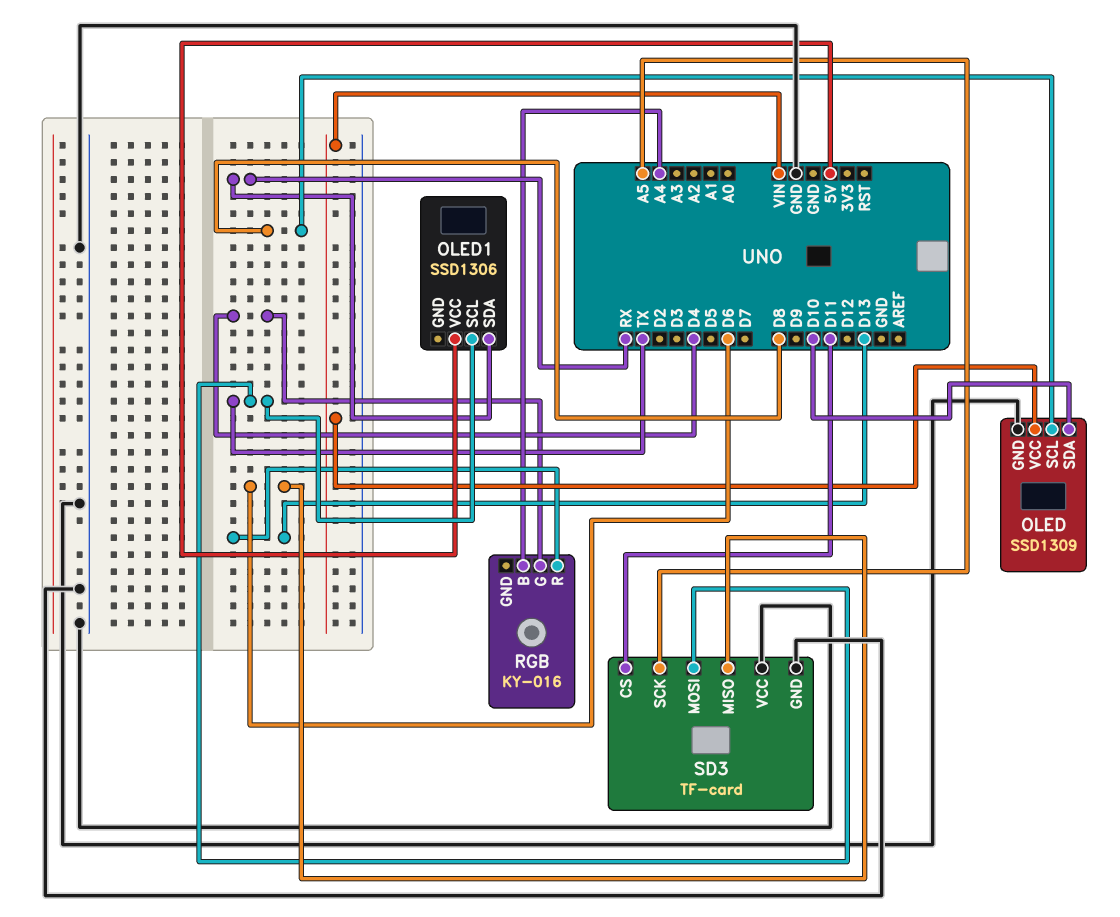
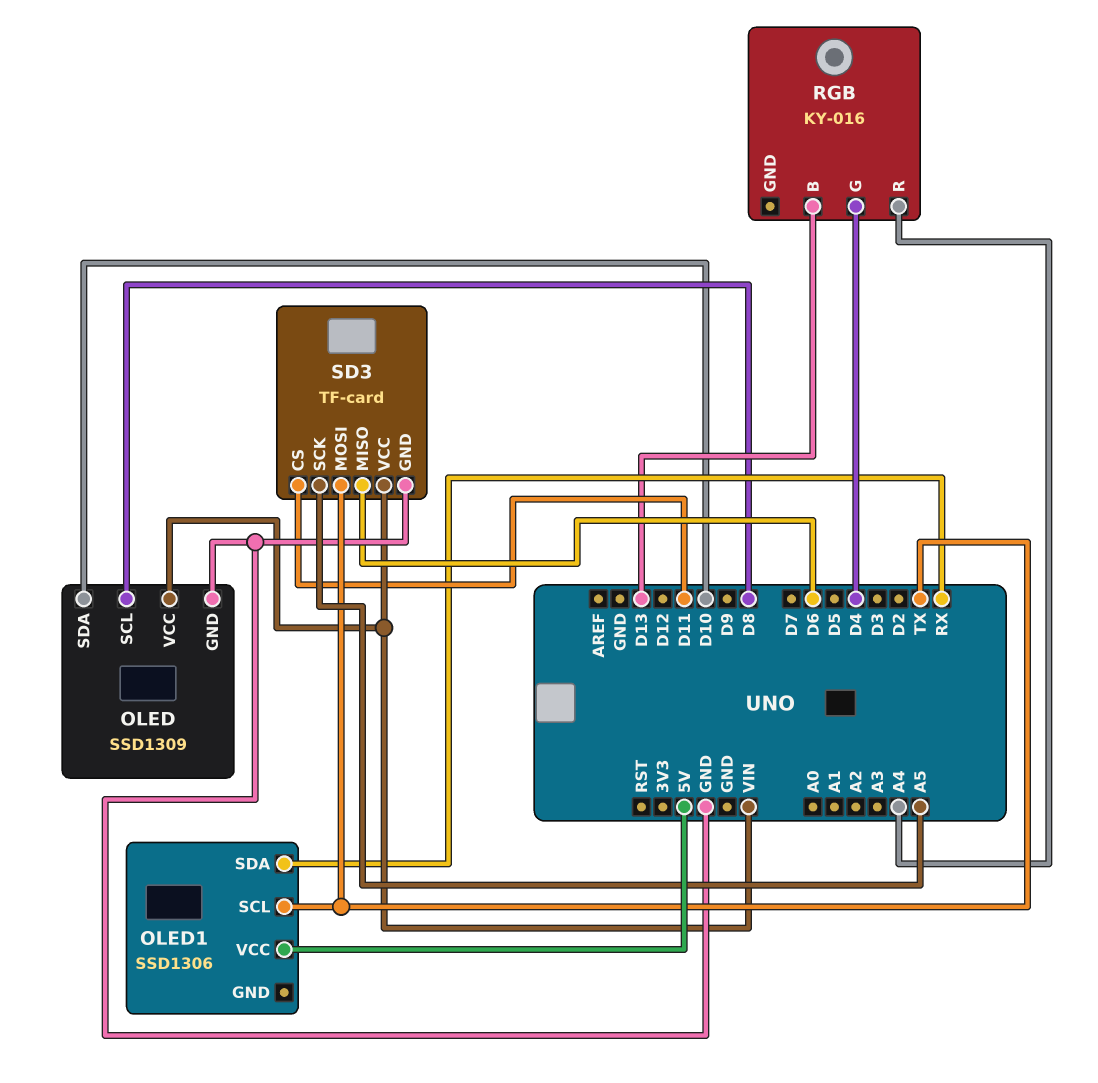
RGB pin B: A4 -> D13
RGB pin R: D13 -> A4
SD3 pin VCC: GND -> VIN

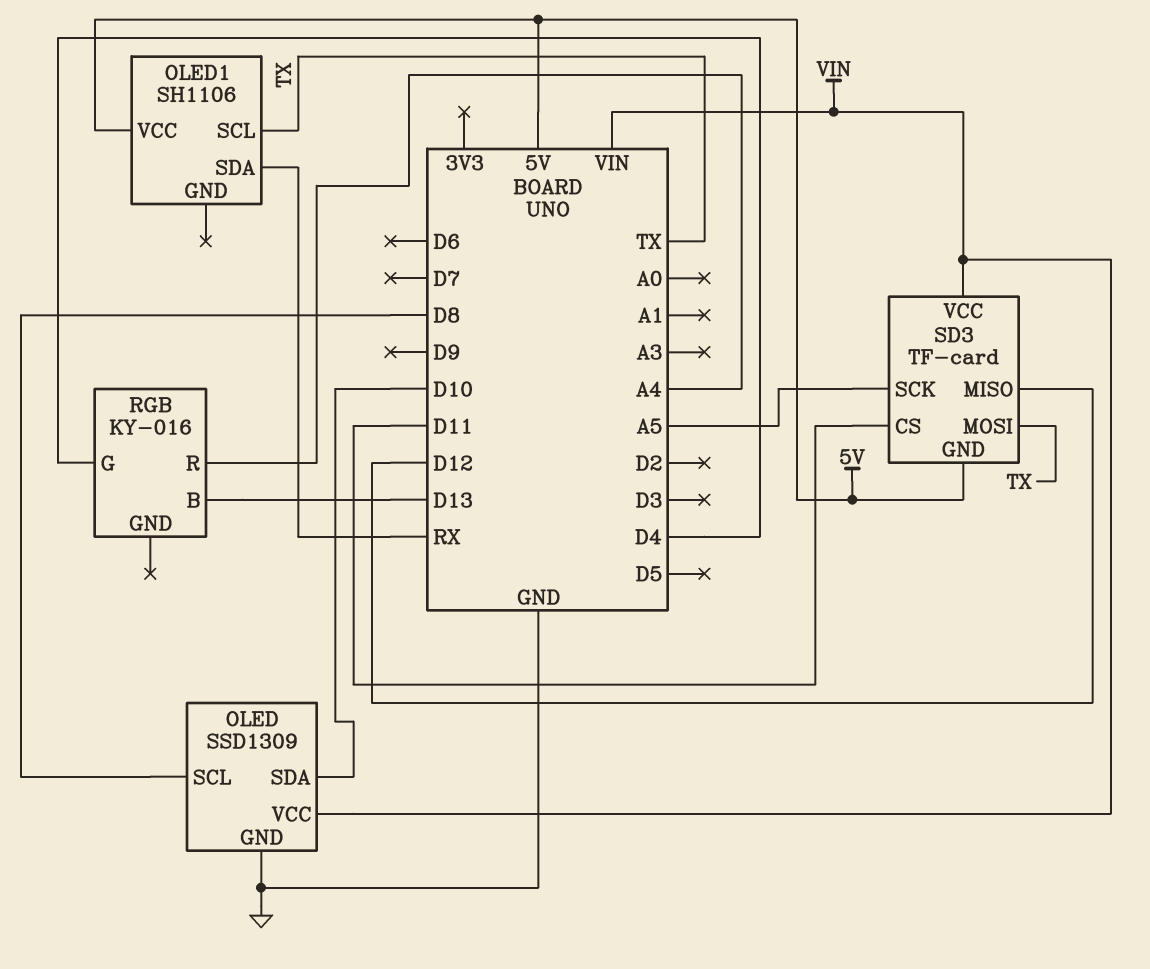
OLED1: SSD1306 -> SH1106
SD3 pin GND: GND -> 5V
SD3 pin MISO: D6 -> D12

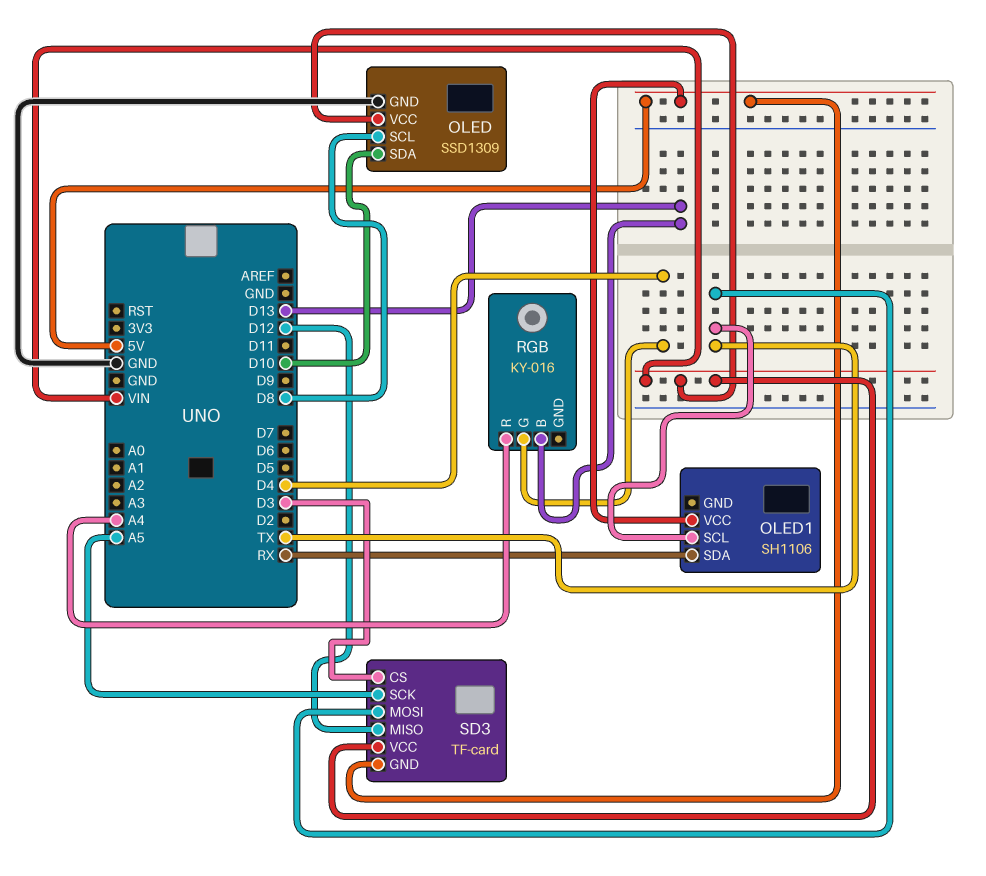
SD3 pin CS: D11 -> D3

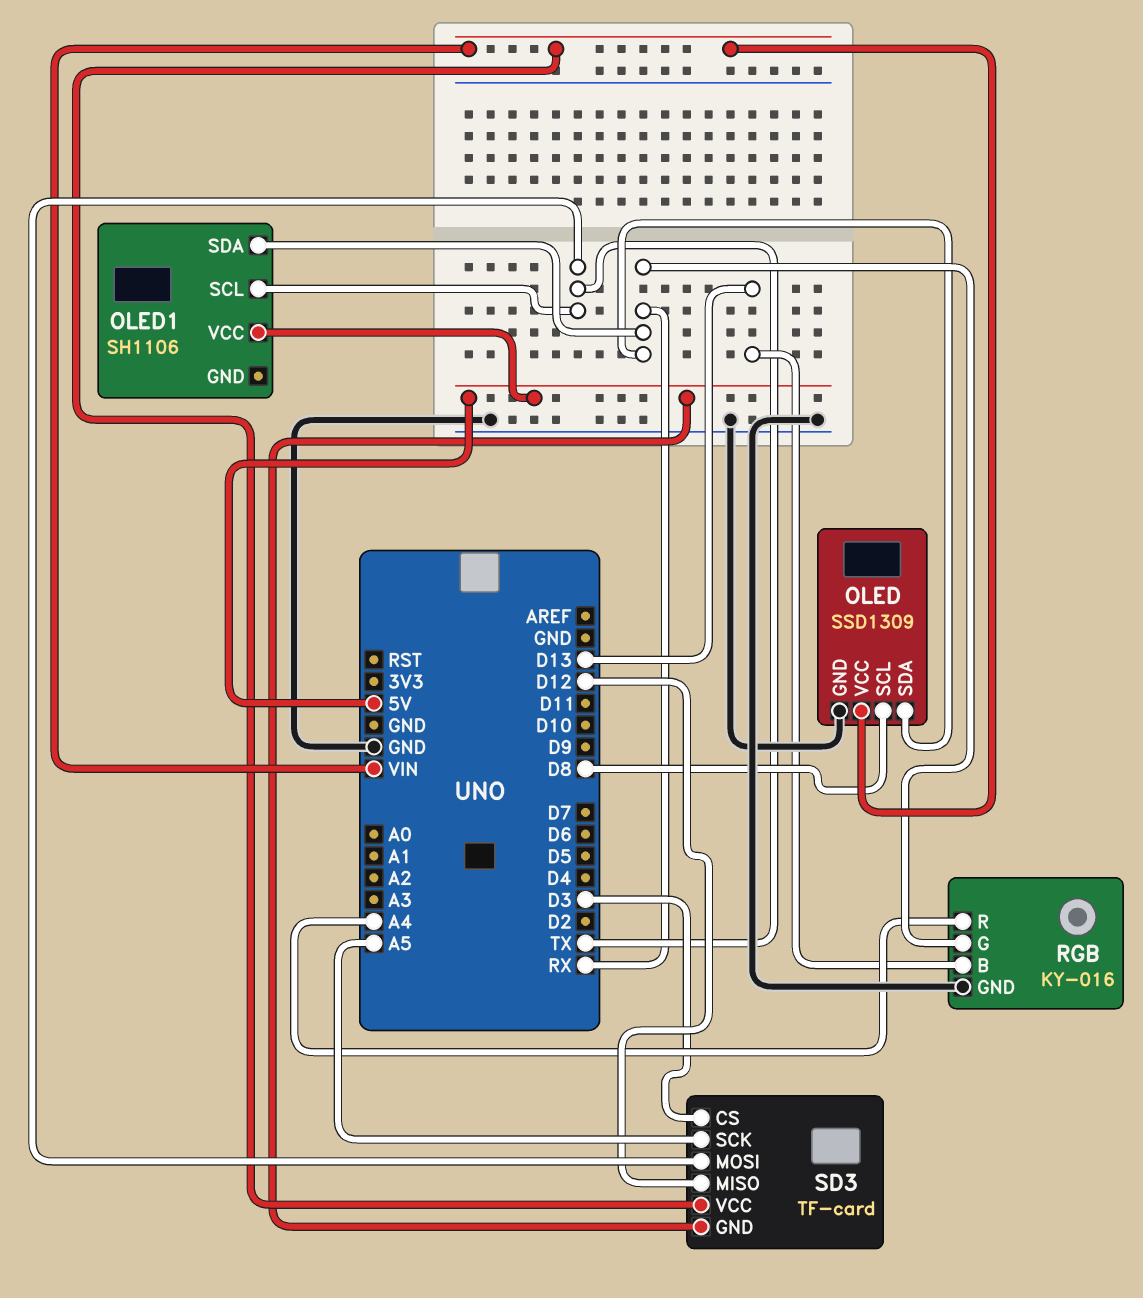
OLED pin SDA: D10 -> RX
RGB pin G: D4 -> RX
RGB pin GND: none -> GND

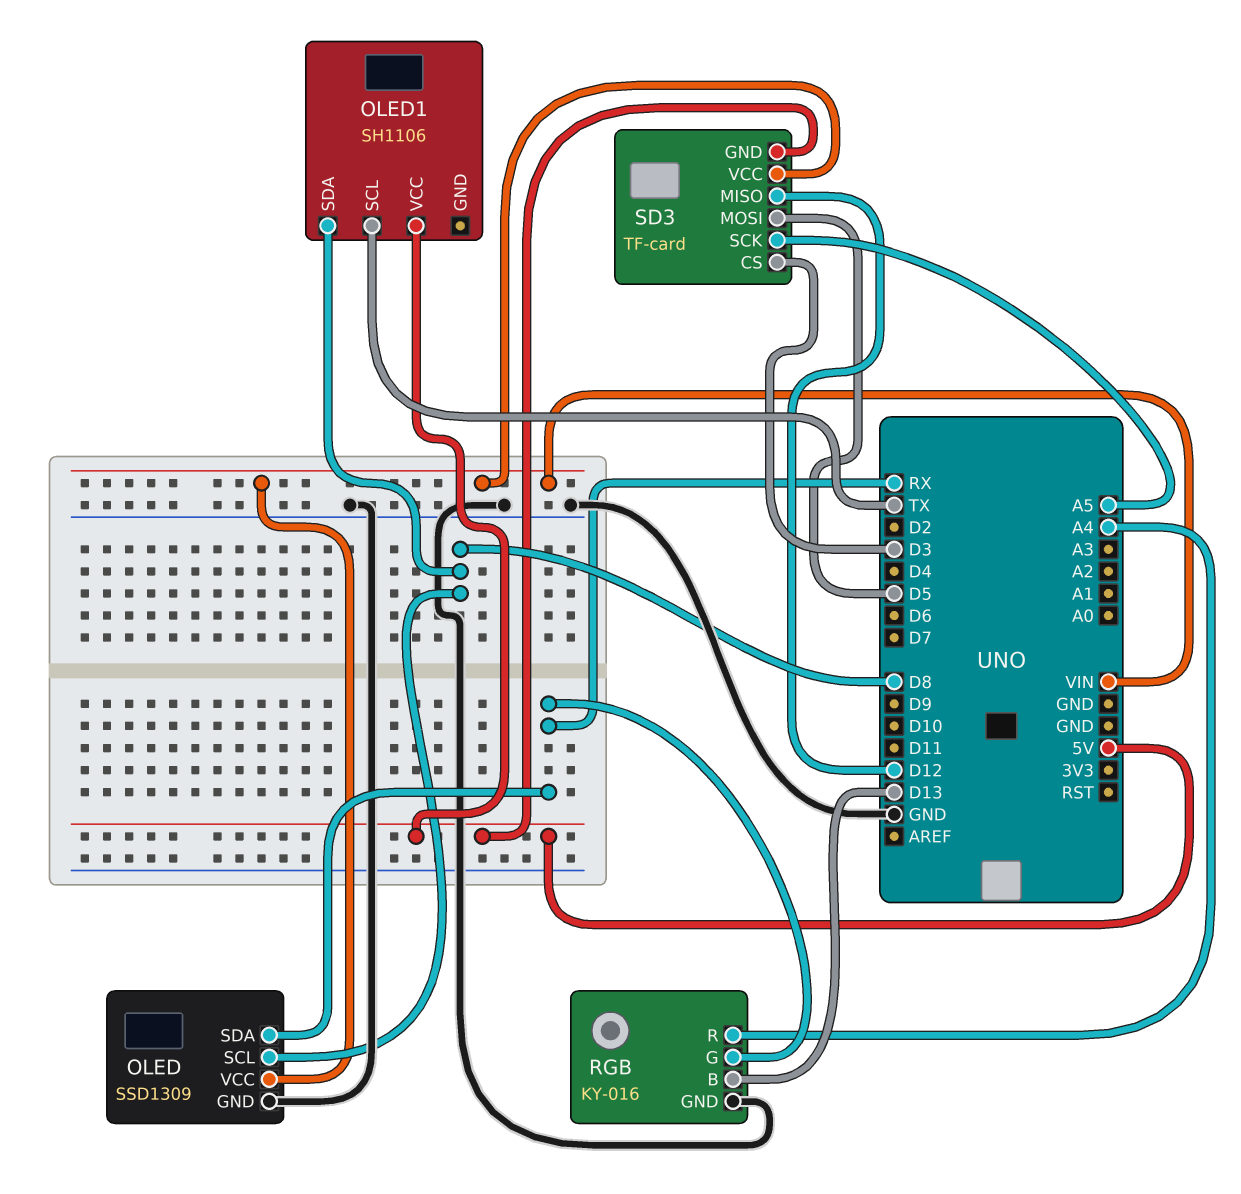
OLED1 pin SDA: RX -> D8
SD3 pin MOSI: TX -> D5

